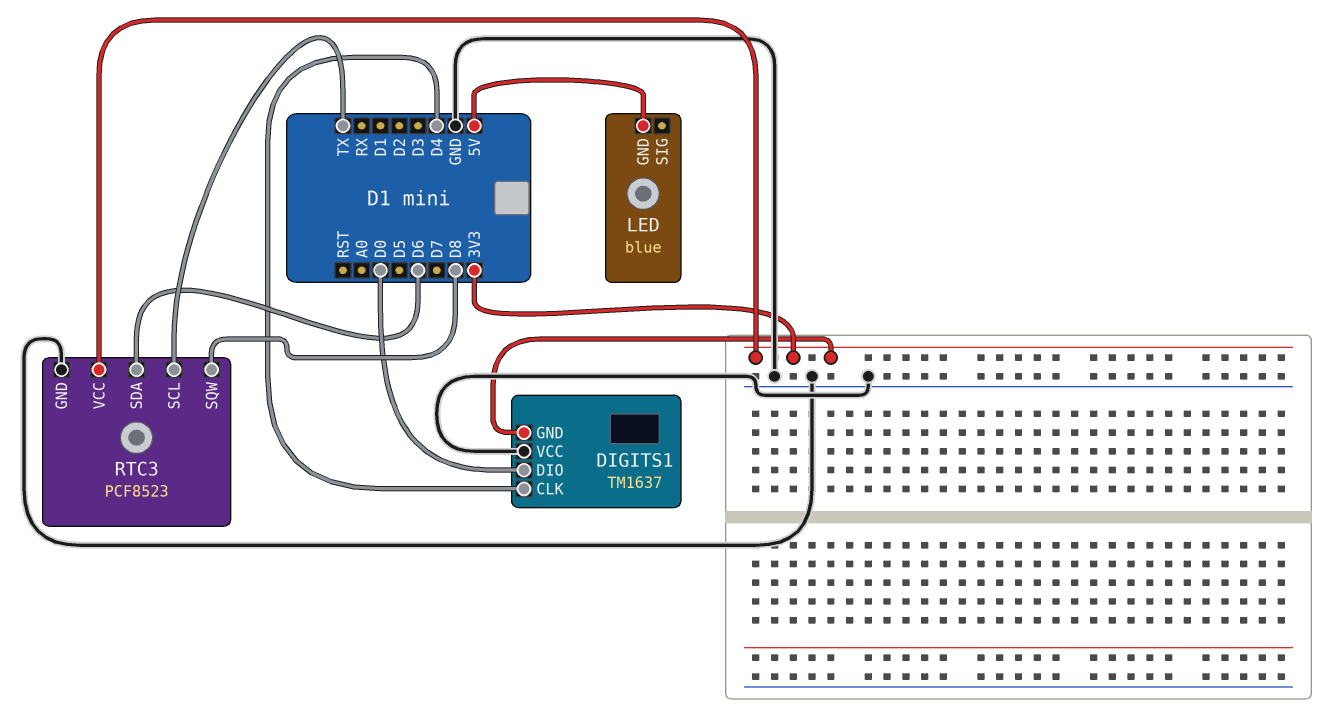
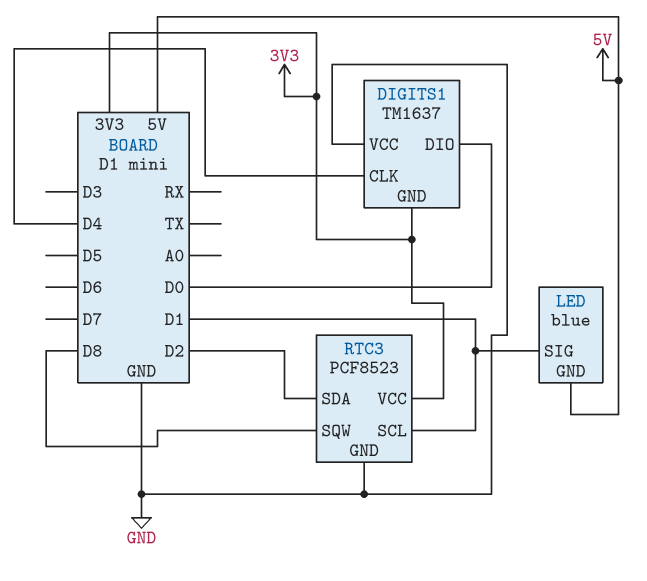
LED pin SIG: none -> D1
RTC3 pin SCL: TX -> D1
RTC3 pin SDA: D6 -> D2

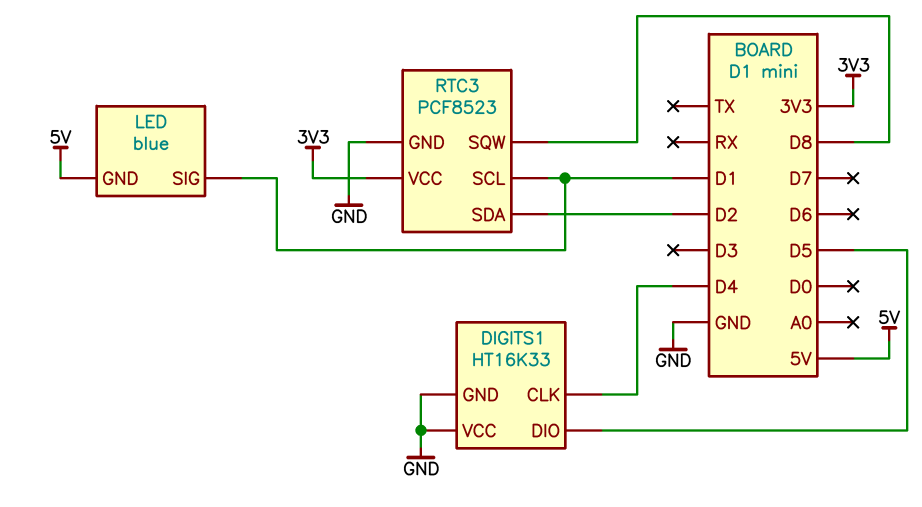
DIGITS1: TM1637 -> HT16K33
DIGITS1 pin DIO: D0 -> D5
DIGITS1 pin GND: 3V3 -> GND

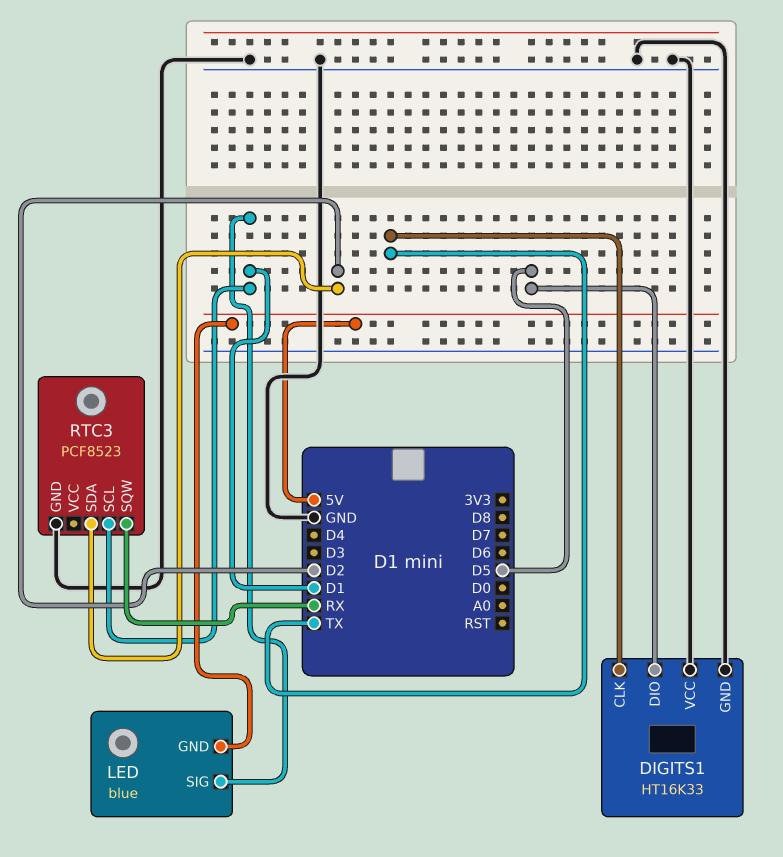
DIGITS1 pin CLK: D4 -> TX
RTC3 pin SQW: D8 -> RX
RTC3 pin VCC: 3V3 -> none

